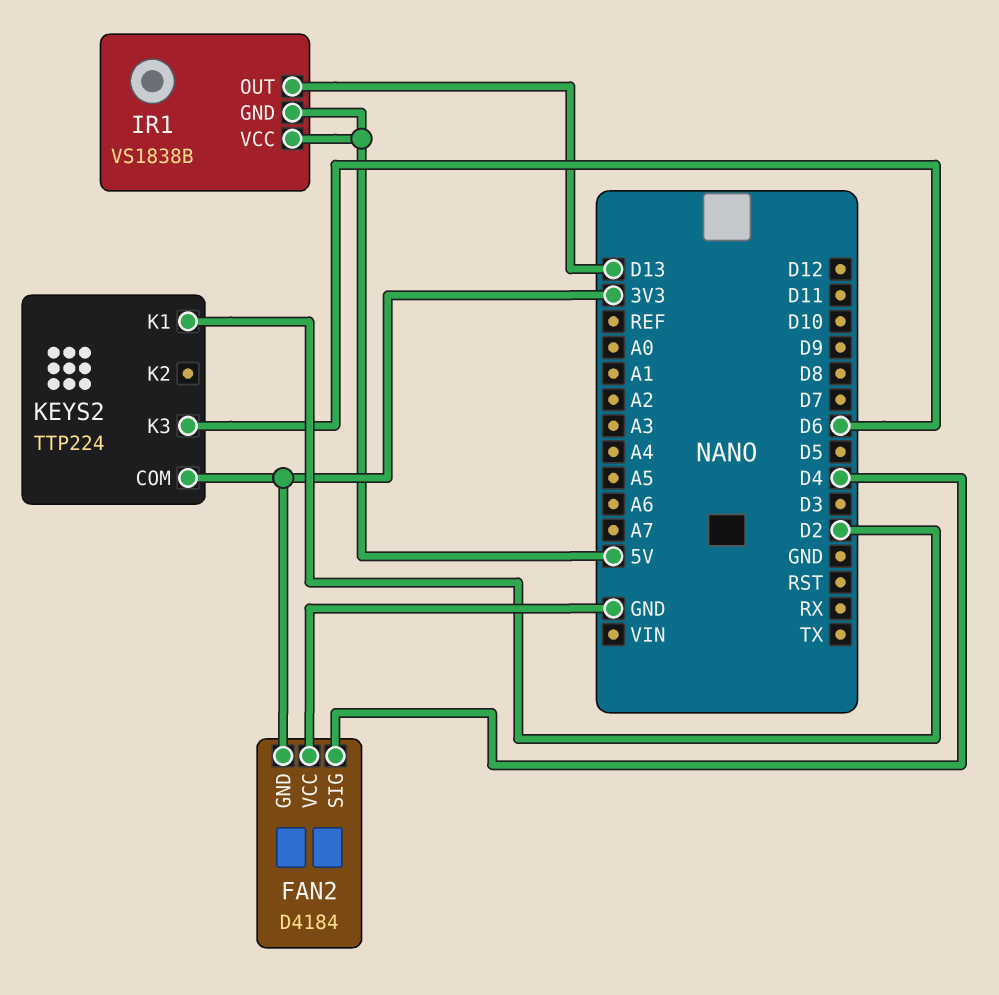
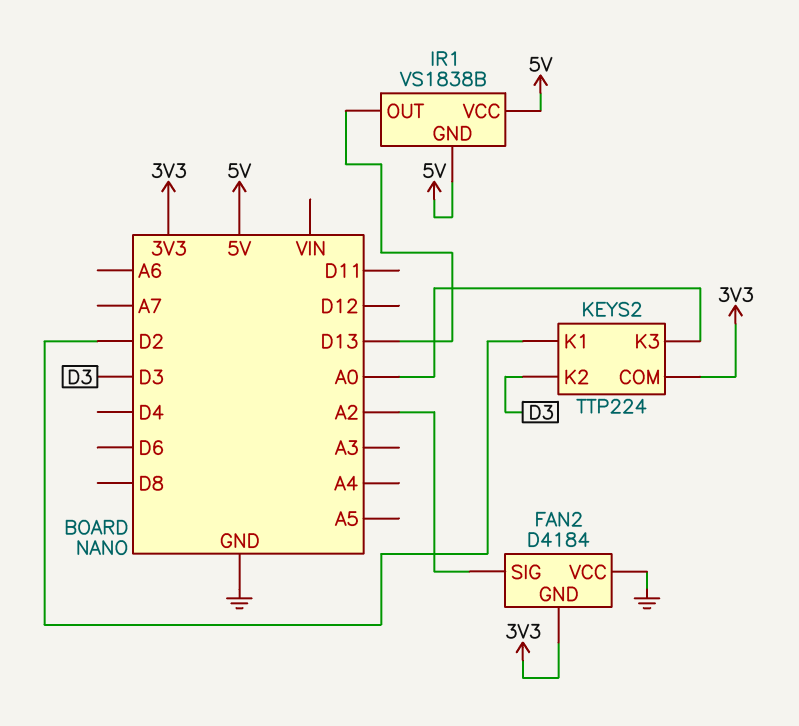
FAN2 pin SIG: D4 -> A2
KEYS2 pin K2: none -> D3
KEYS2 pin K3: D6 -> A0

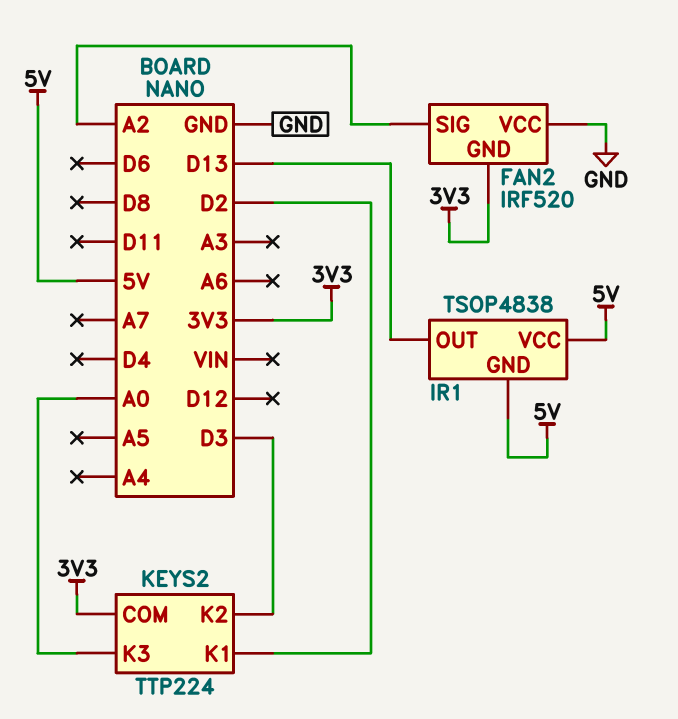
FAN2: D4184 -> IRF520
IR1: VS1838B -> TSOP4838

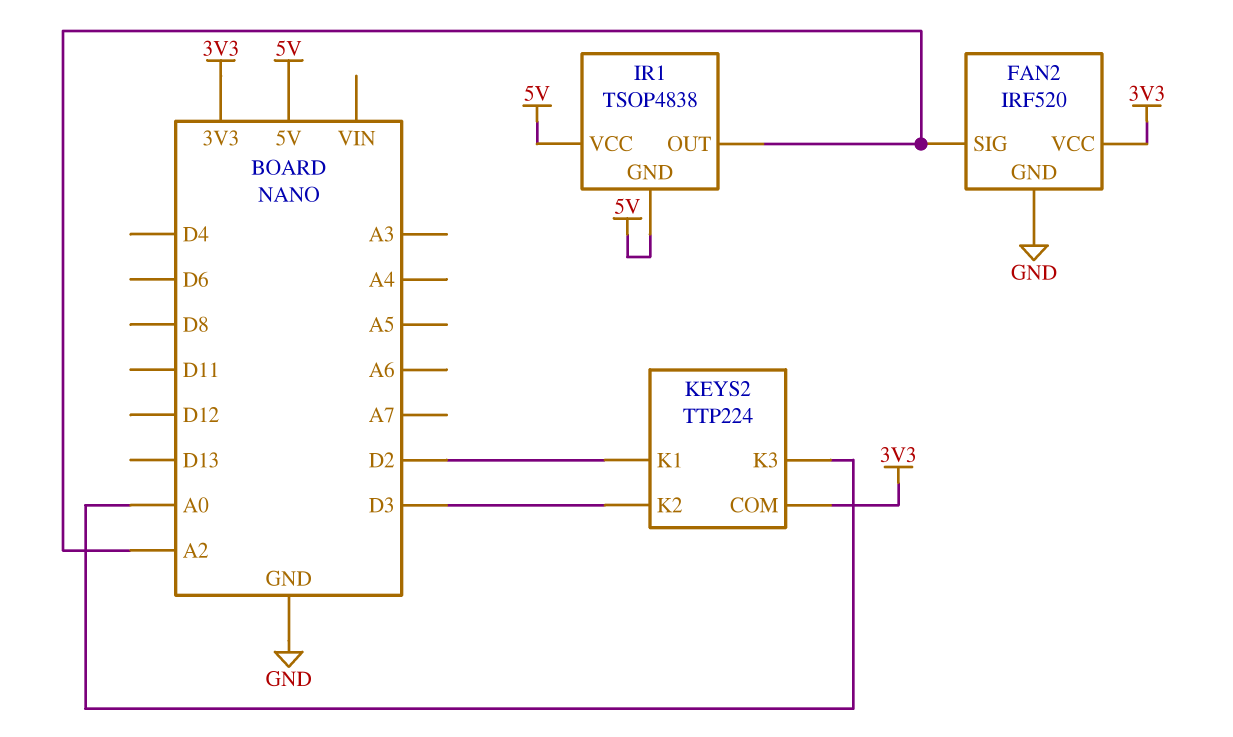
FAN2 pin GND: 3V3 -> GND
FAN2 pin VCC: GND -> 3V3
IR1 pin OUT: D13 -> A2

